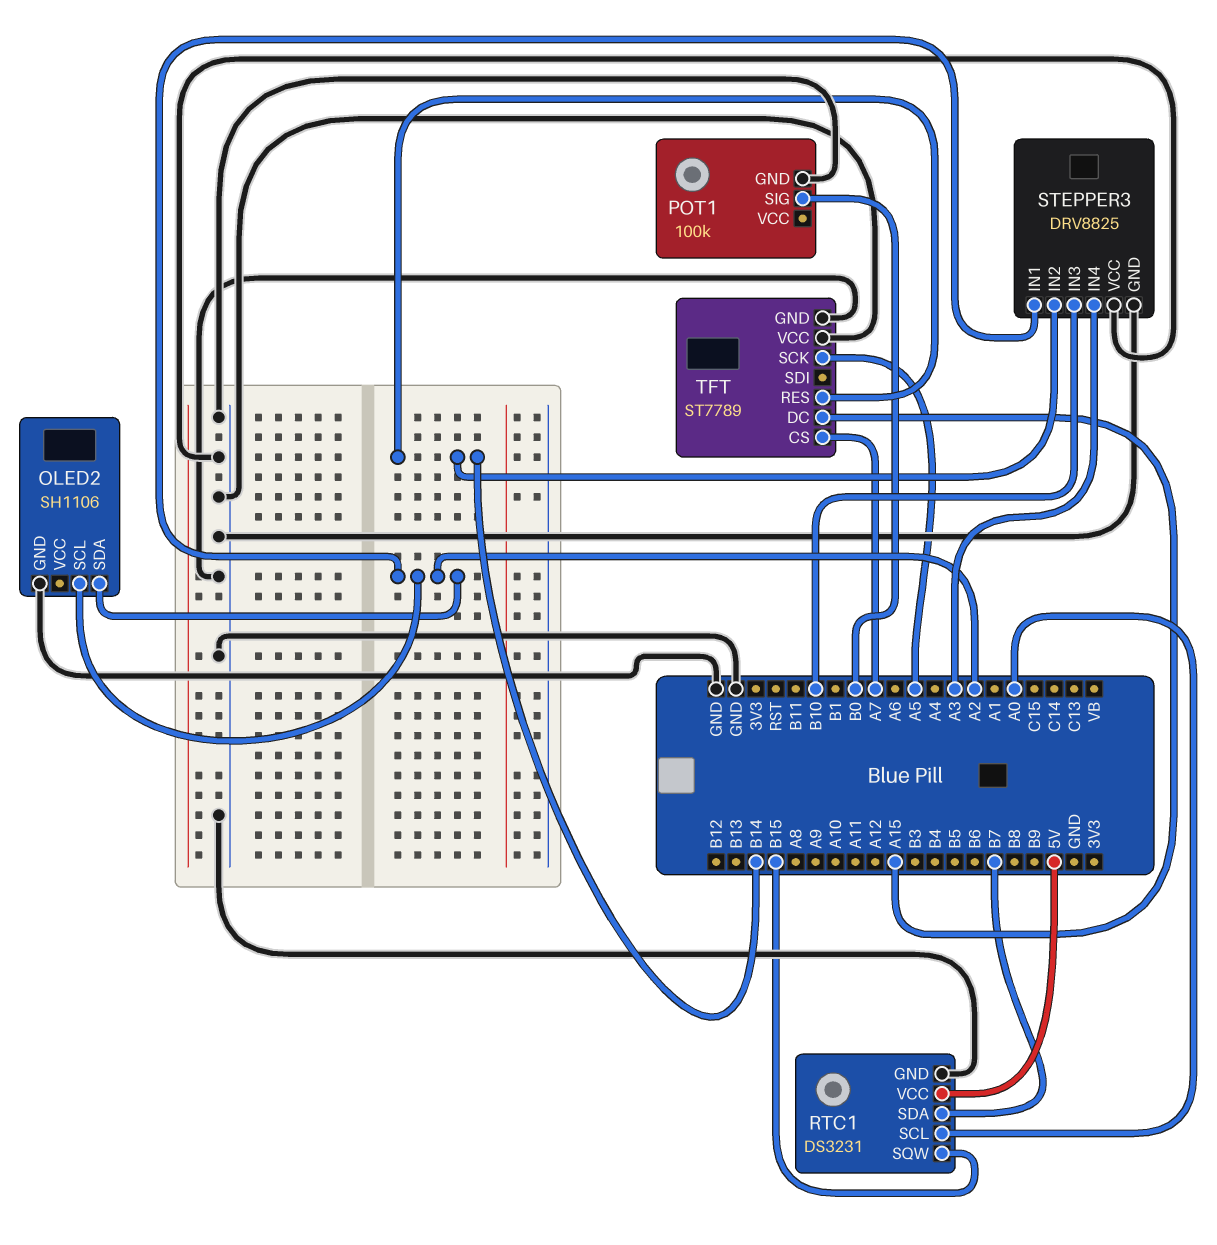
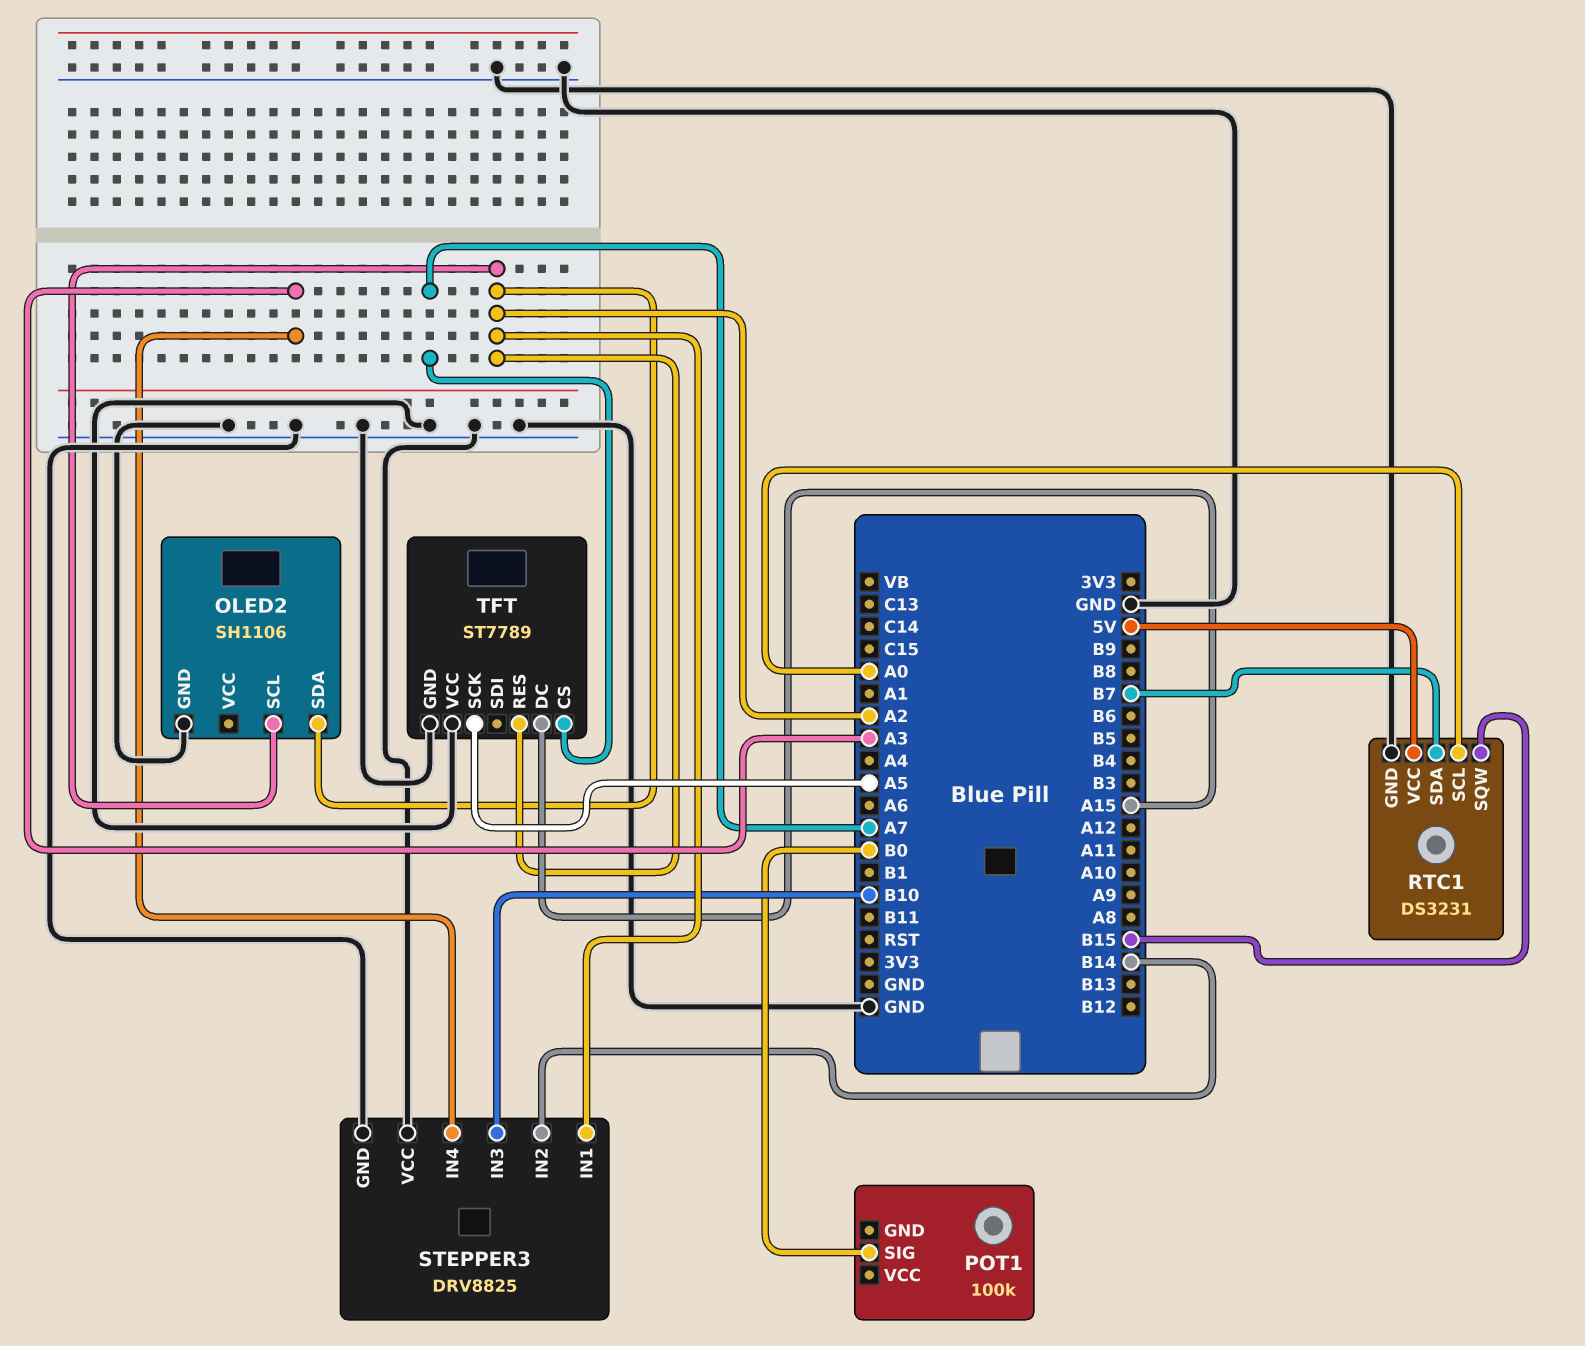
POT1 pin GND: GND -> none
TFT pin RES: B14 -> A2

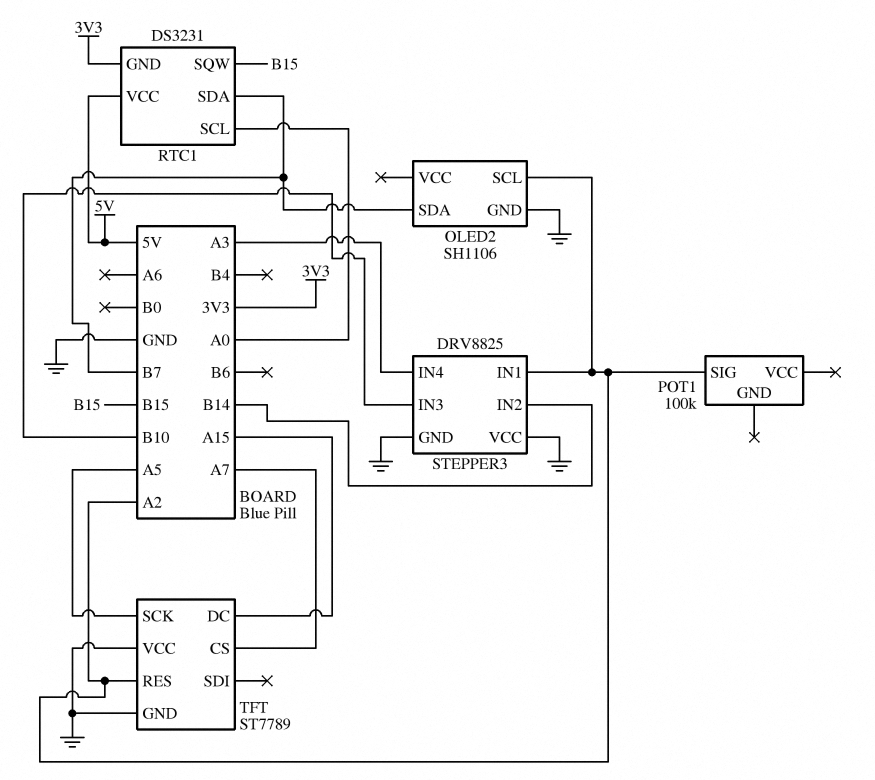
OLED2 pin SDA: A2 -> B7
POT1 pin SIG: B0 -> A2
RTC1 pin GND: GND -> 3V3

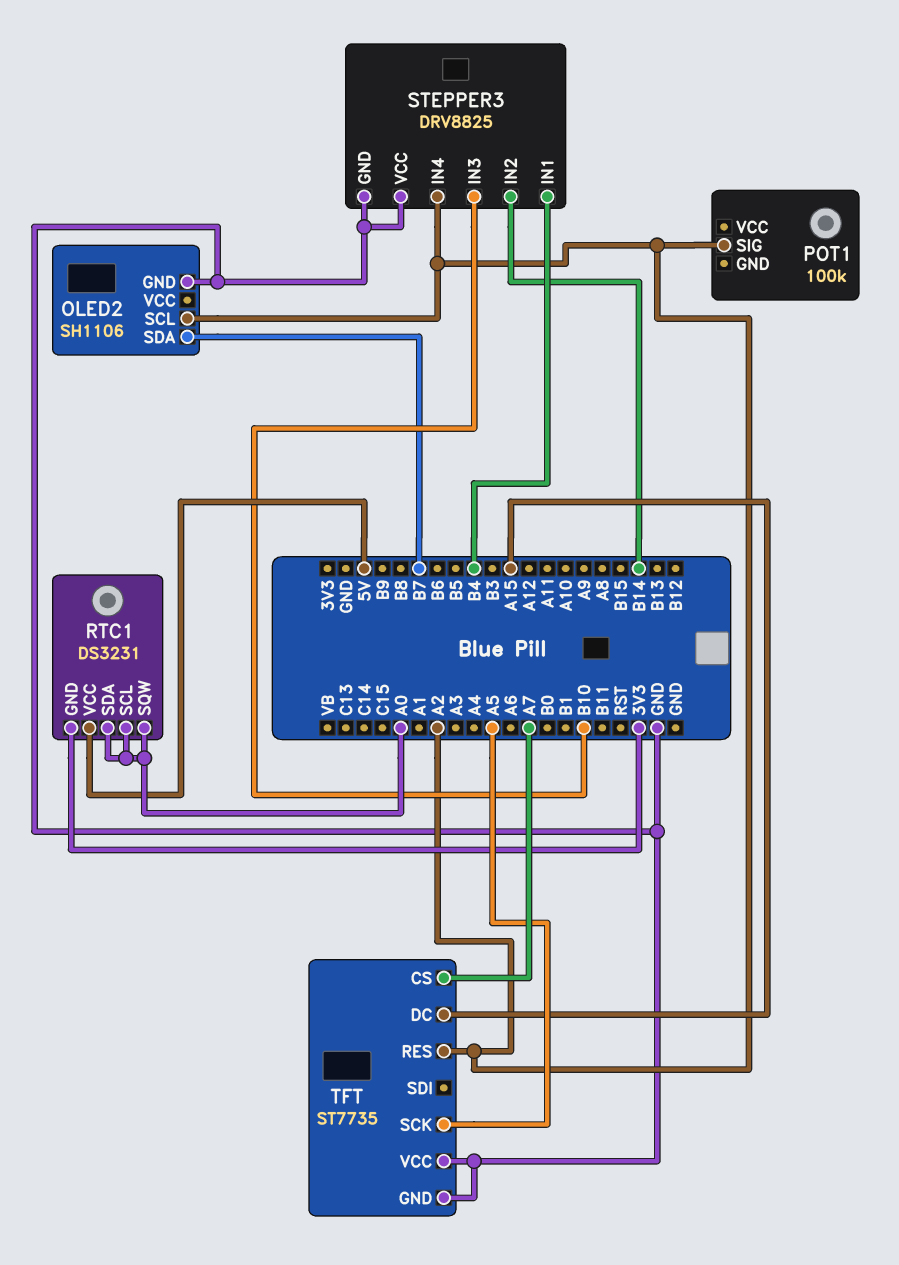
RTC1 pin SDA: B7 -> A0
RTC1 pin SQW: B15 -> A0
STEPPER3 pin IN1: A2 -> B4
STEPPER3 pin IN4: A3 -> A2
TFT: ST7789 -> ST7735

